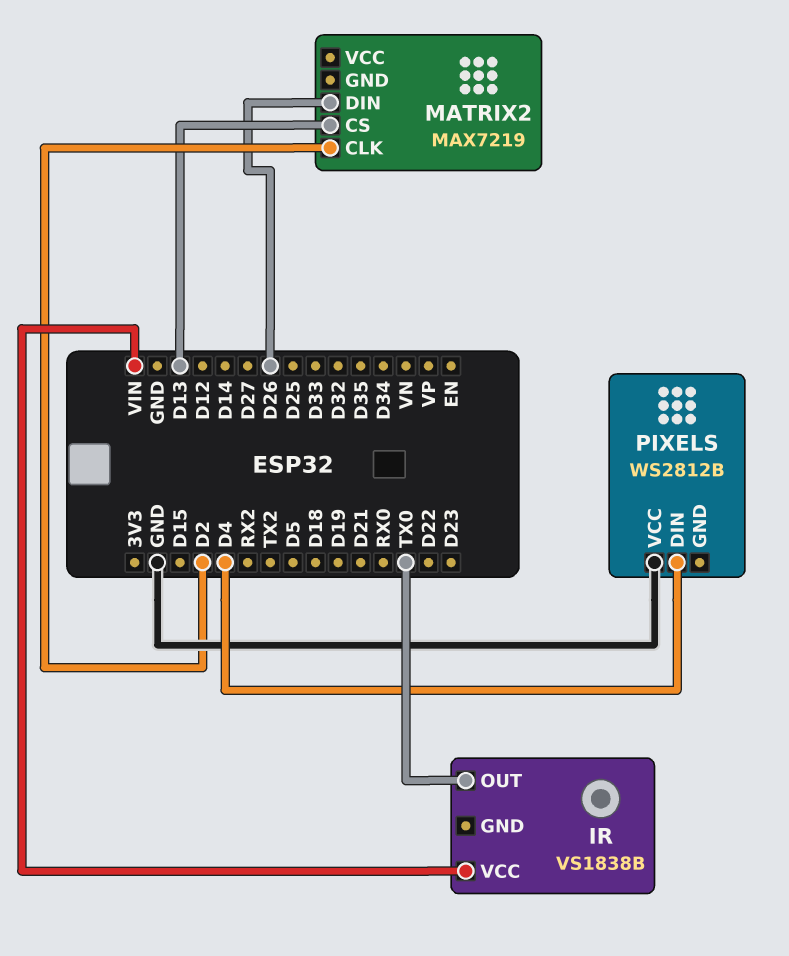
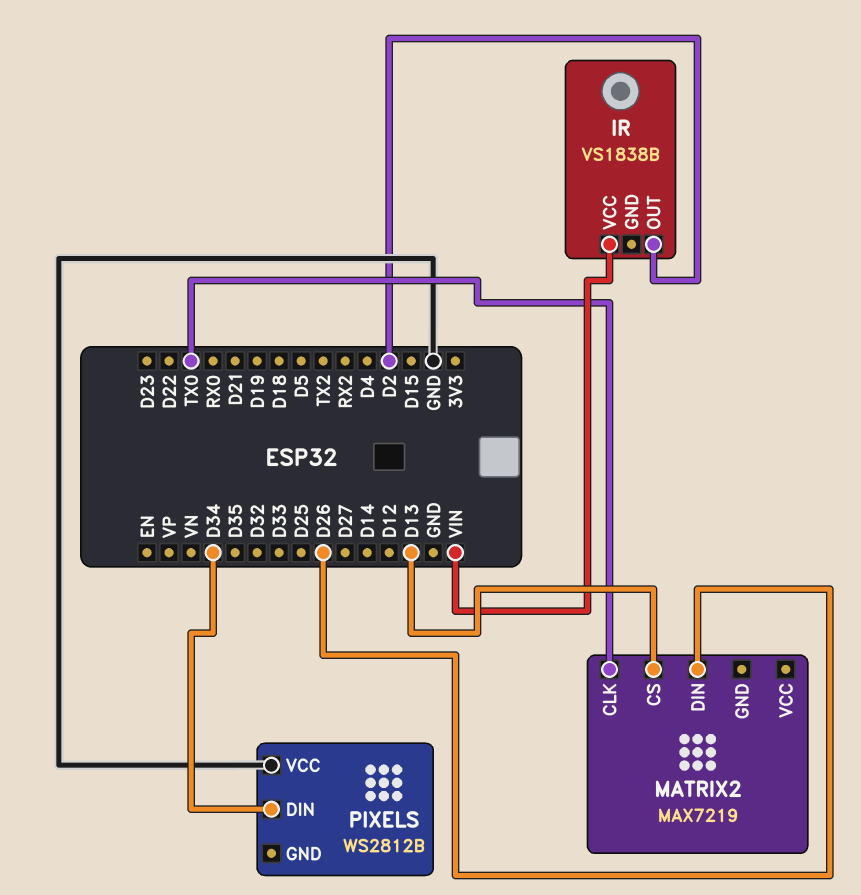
IR pin OUT: TX0 -> D2
MATRIX2 pin CLK: D2 -> TX0
PIXELS pin DIN: D4 -> D34

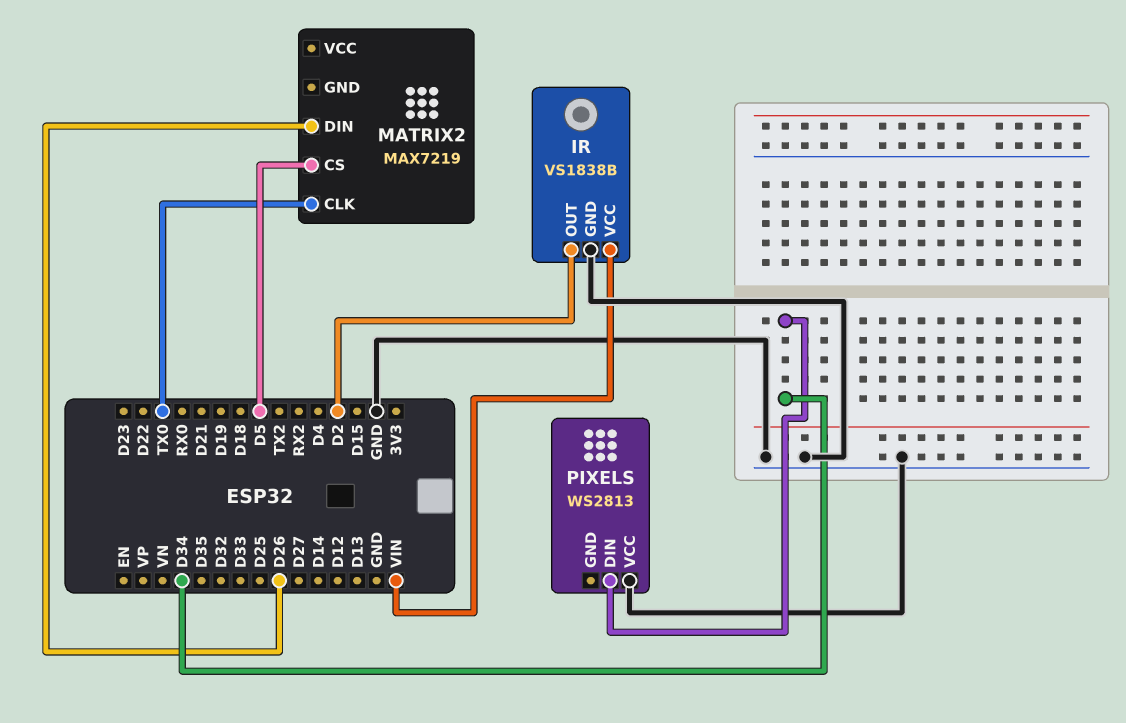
IR pin GND: none -> GND
MATRIX2 pin CS: D13 -> D5
PIXELS: WS2812B -> WS2813

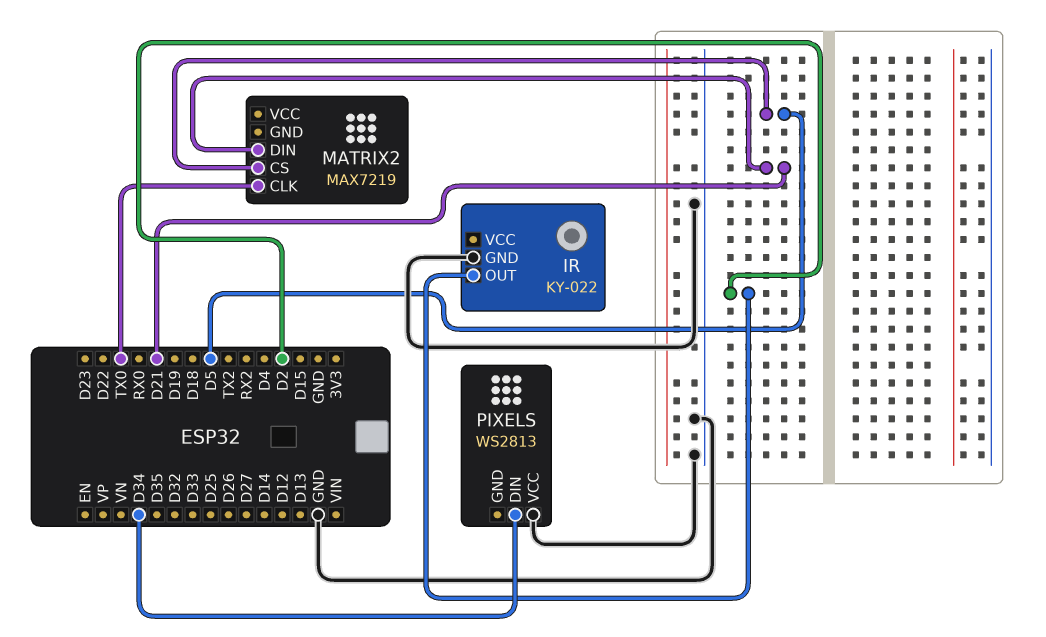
IR: VS1838B -> KY-022
IR pin VCC: VIN -> none
MATRIX2 pin DIN: D26 -> D21

